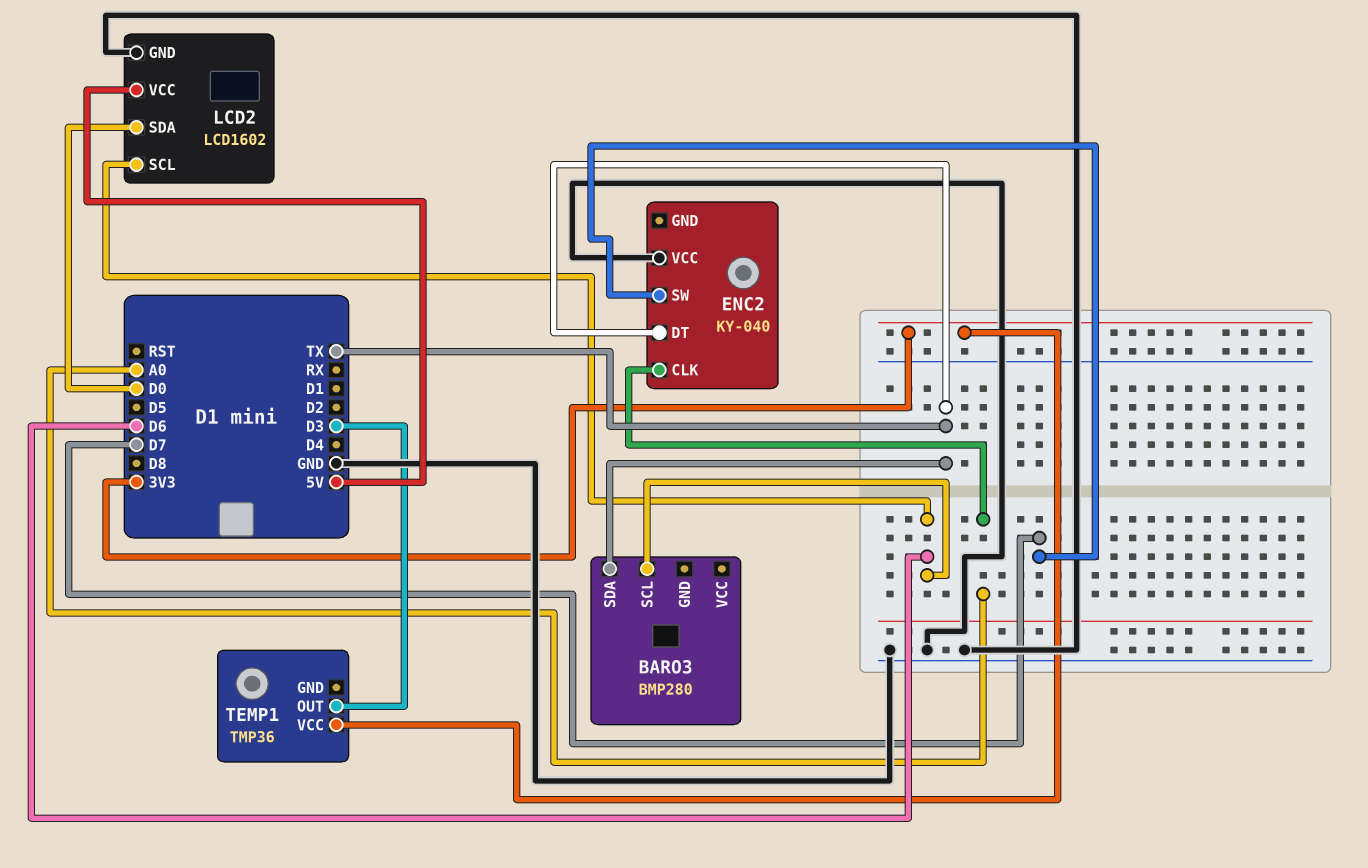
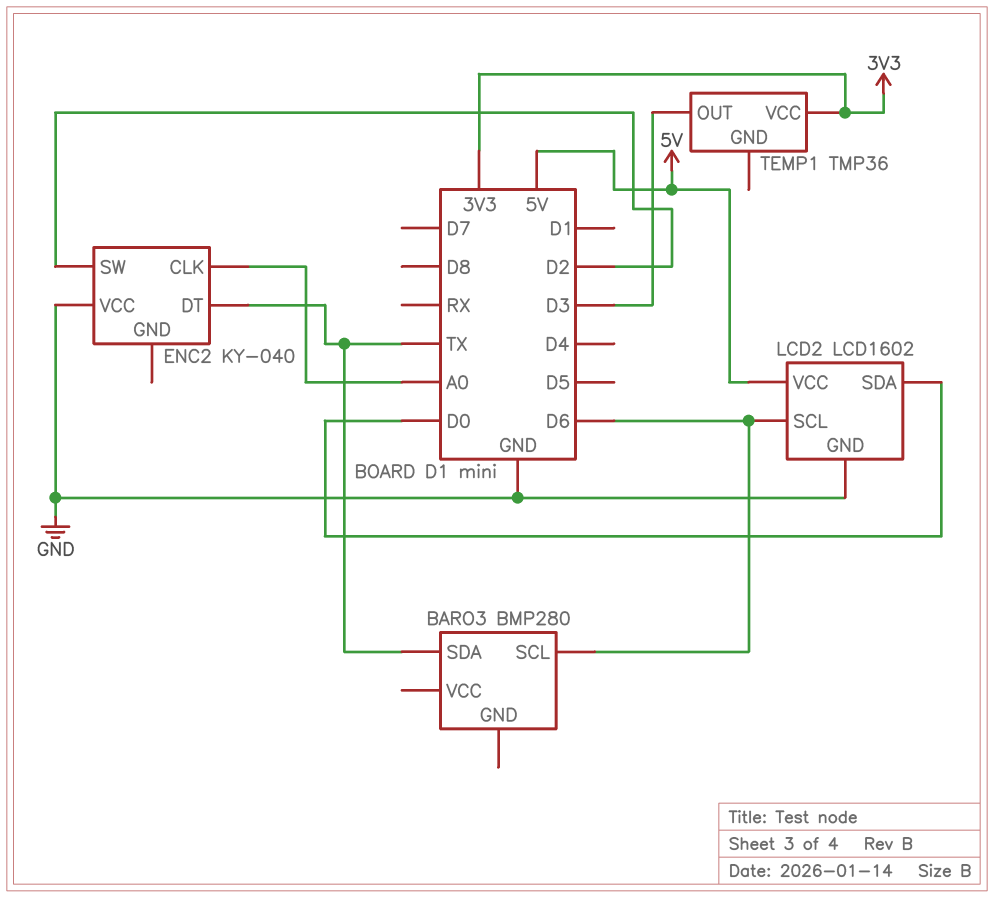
ENC2 pin SW: D7 -> D2

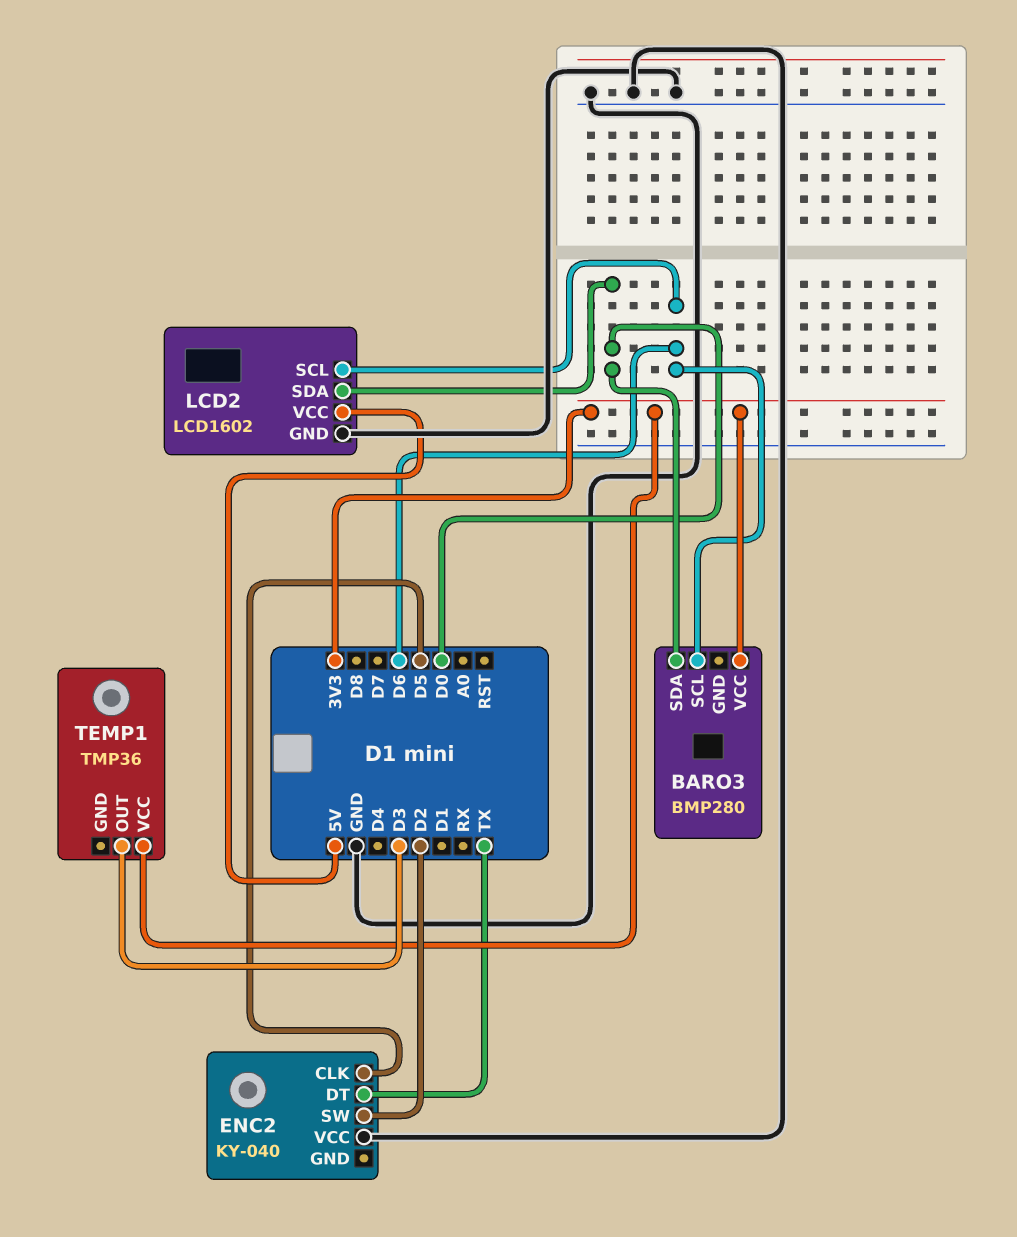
BARO3 pin SDA: TX -> D0
BARO3 pin VCC: none -> 3V3
ENC2 pin CLK: A0 -> D5

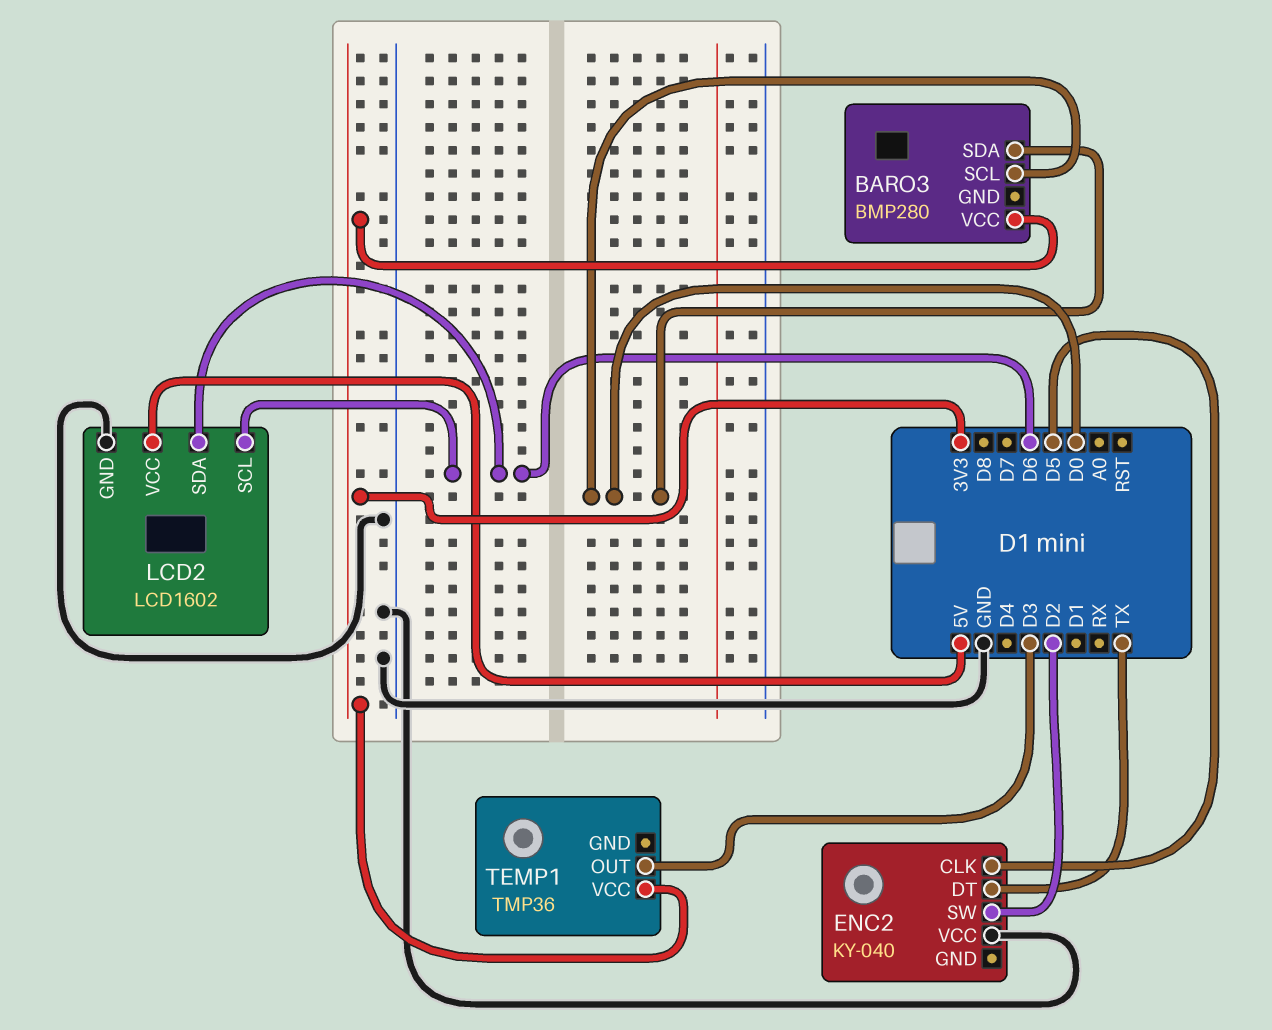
BARO3 pin SCL: D6 -> D0
LCD2 pin SDA: D0 -> D6

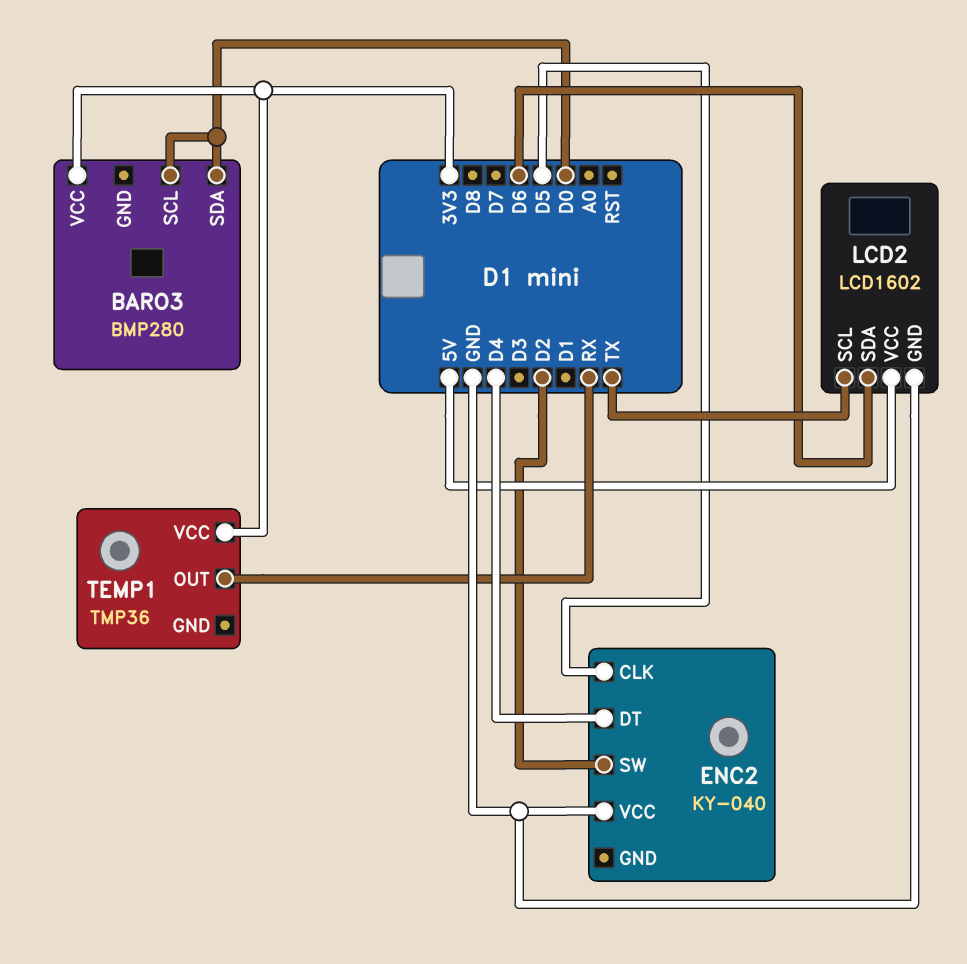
ENC2 pin DT: TX -> D4
LCD2 pin SCL: D6 -> TX
TEMP1 pin OUT: D3 -> RX

